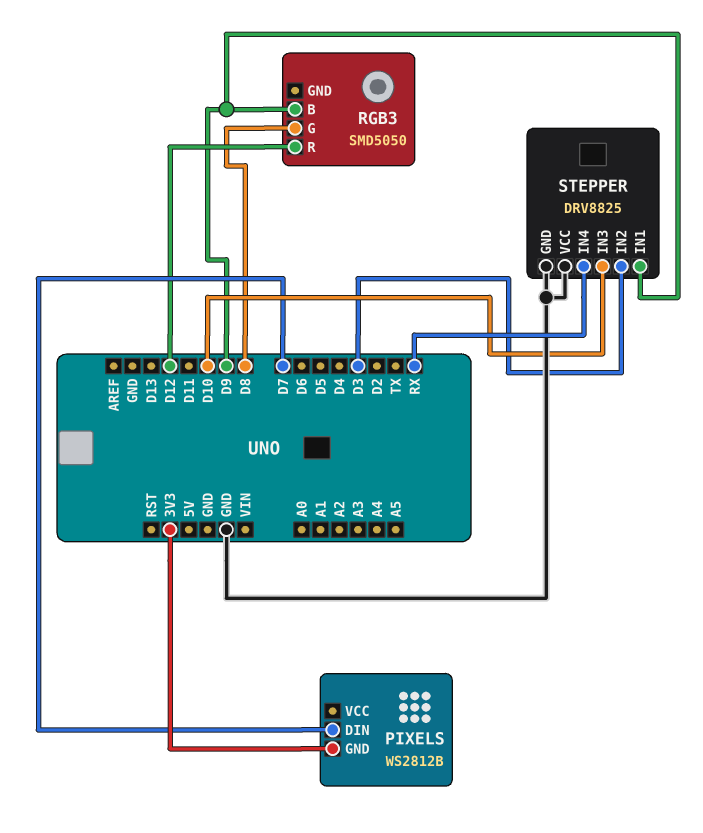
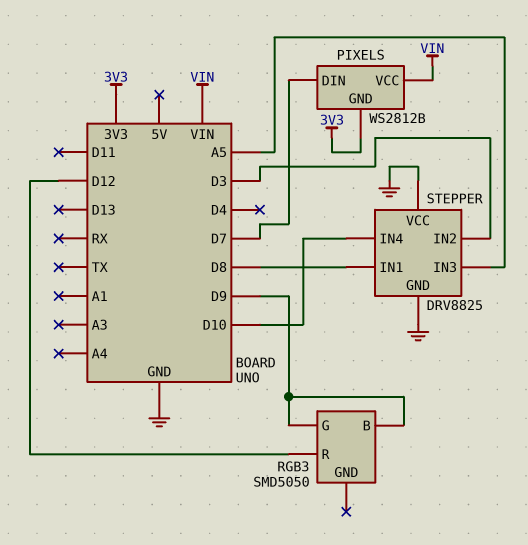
PIXELS pin VCC: none -> VIN
RGB3 pin G: D8 -> D9
STEPPER pin IN1: D9 -> D8
STEPPER pin IN3: D10 -> A5
STEPPER pin IN4: RX -> D10

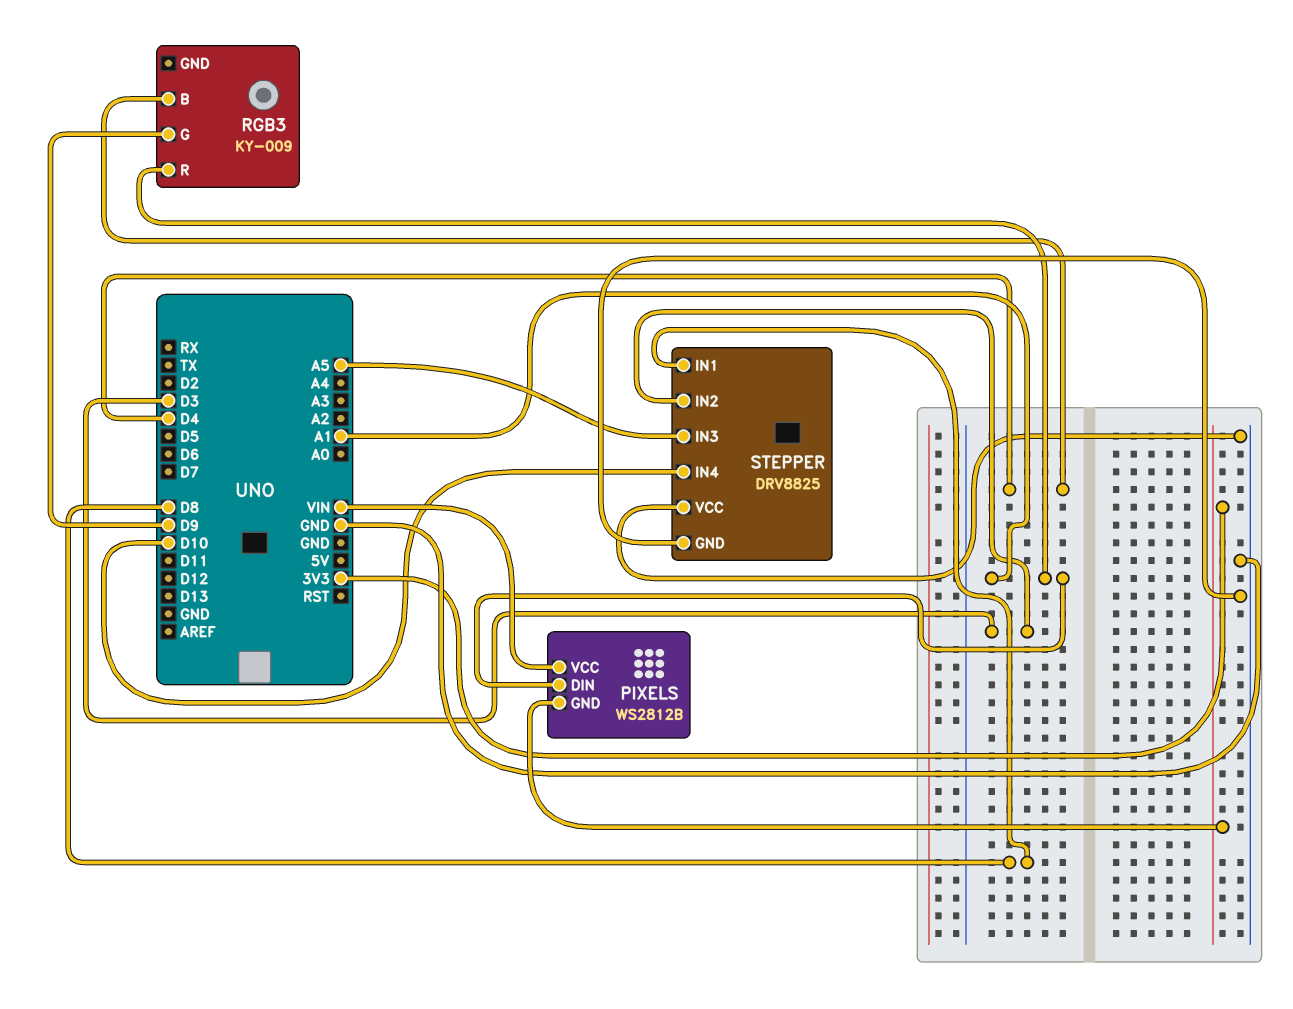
PIXELS pin DIN: D7 -> A1
RGB3: SMD5050 -> KY-009
RGB3 pin B: D9 -> D4
RGB3 pin R: D12 -> A1

